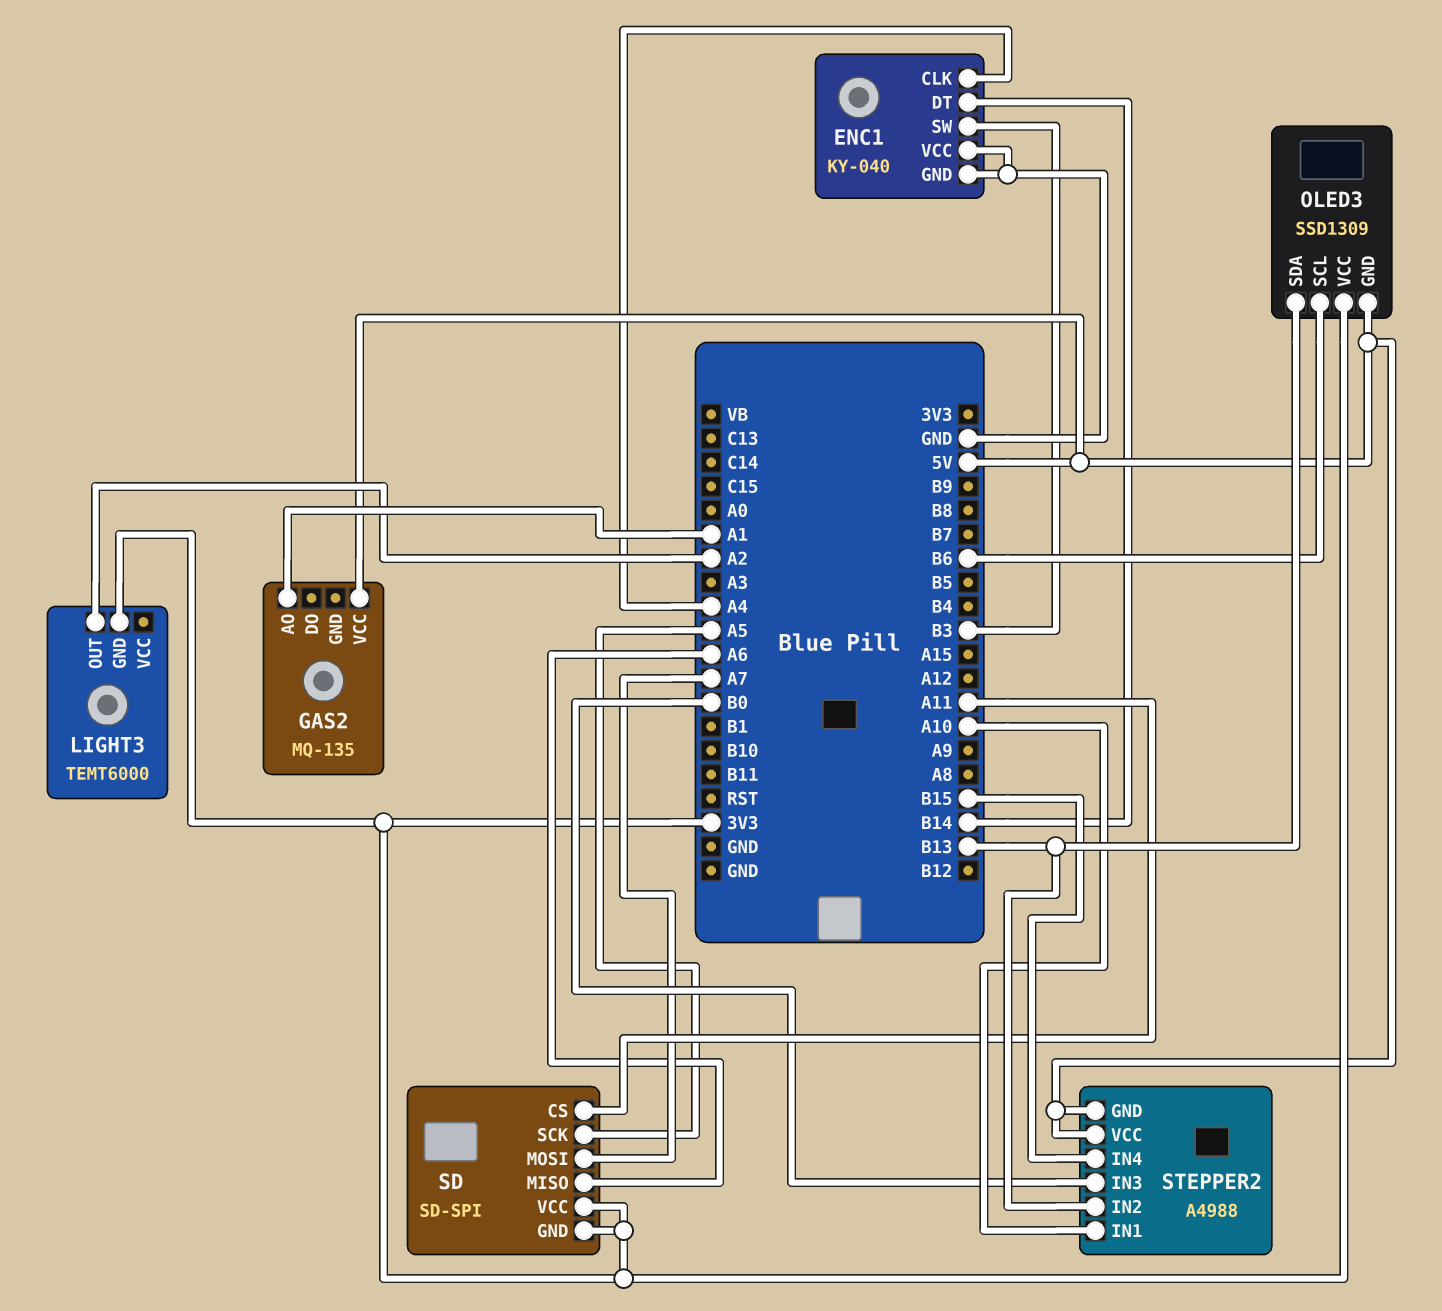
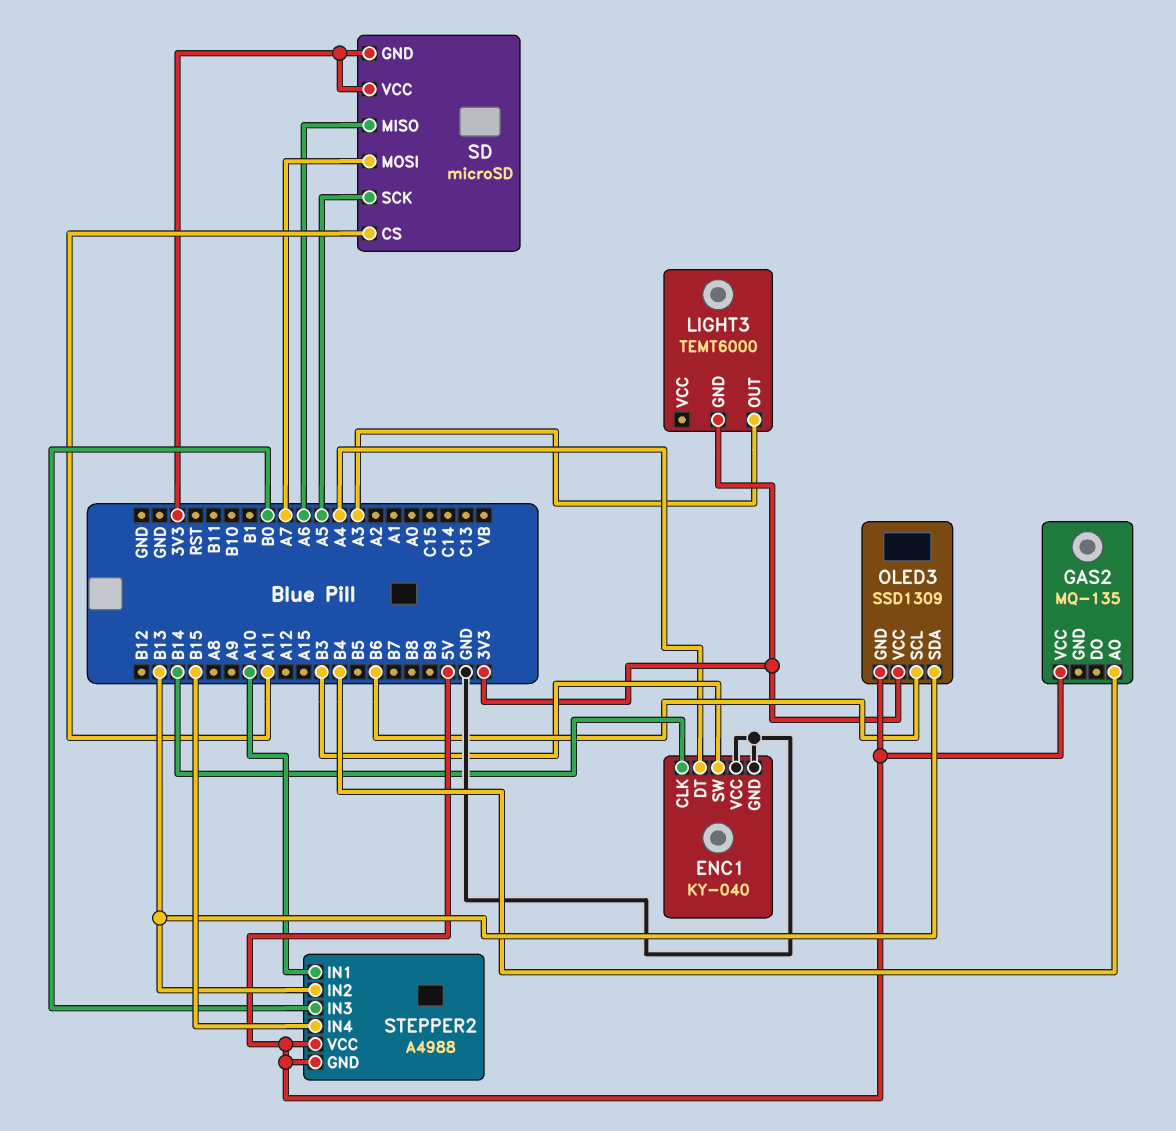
ENC1 pin CLK: A4 -> B14
ENC1 pin DT: B14 -> A4
GAS2 pin AO: A1 -> B4
LIGHT3 pin OUT: A2 -> A3
SD: SD-SPI -> microSD

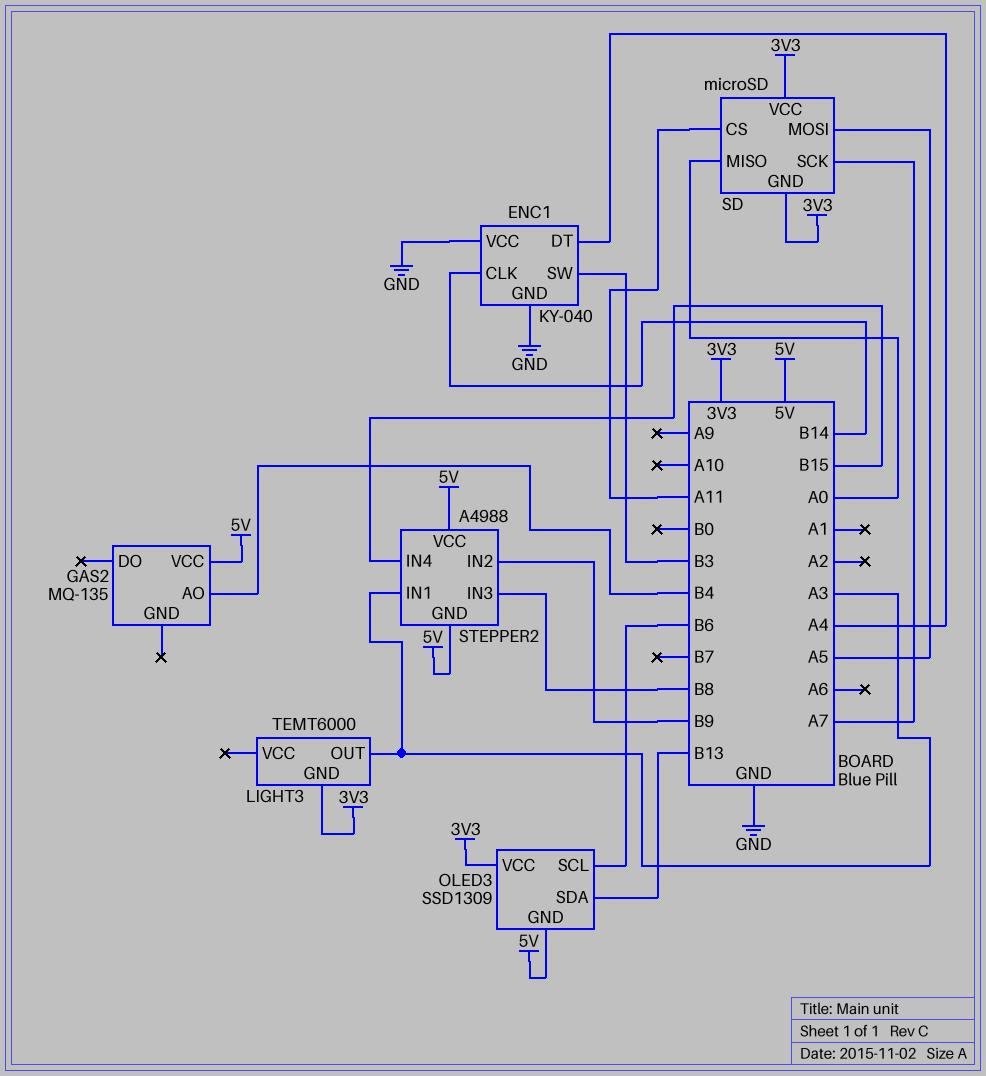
SD pin MISO: A6 -> A0
SD pin MOSI: A7 -> A5
SD pin SCK: A5 -> A7
STEPPER2 pin IN1: A10 -> A3
STEPPER2 pin IN2: B13 -> B9
STEPPER2 pin IN3: B0 -> B8

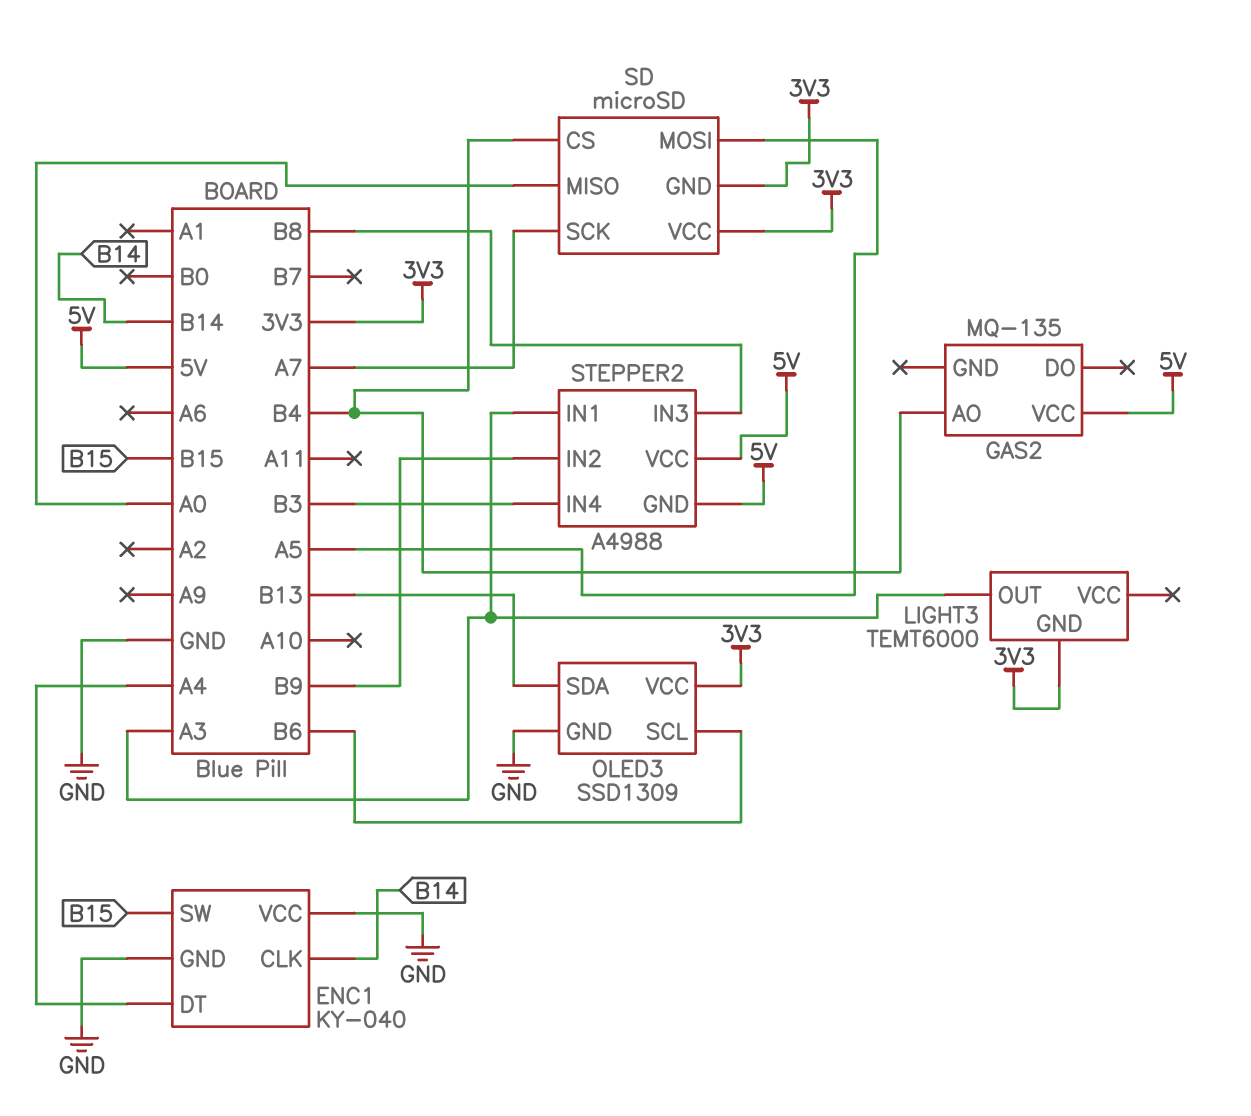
ENC1 pin SW: B3 -> B15
OLED3 pin GND: 5V -> GND
SD pin CS: A11 -> B4
STEPPER2 pin IN4: B15 -> B3

